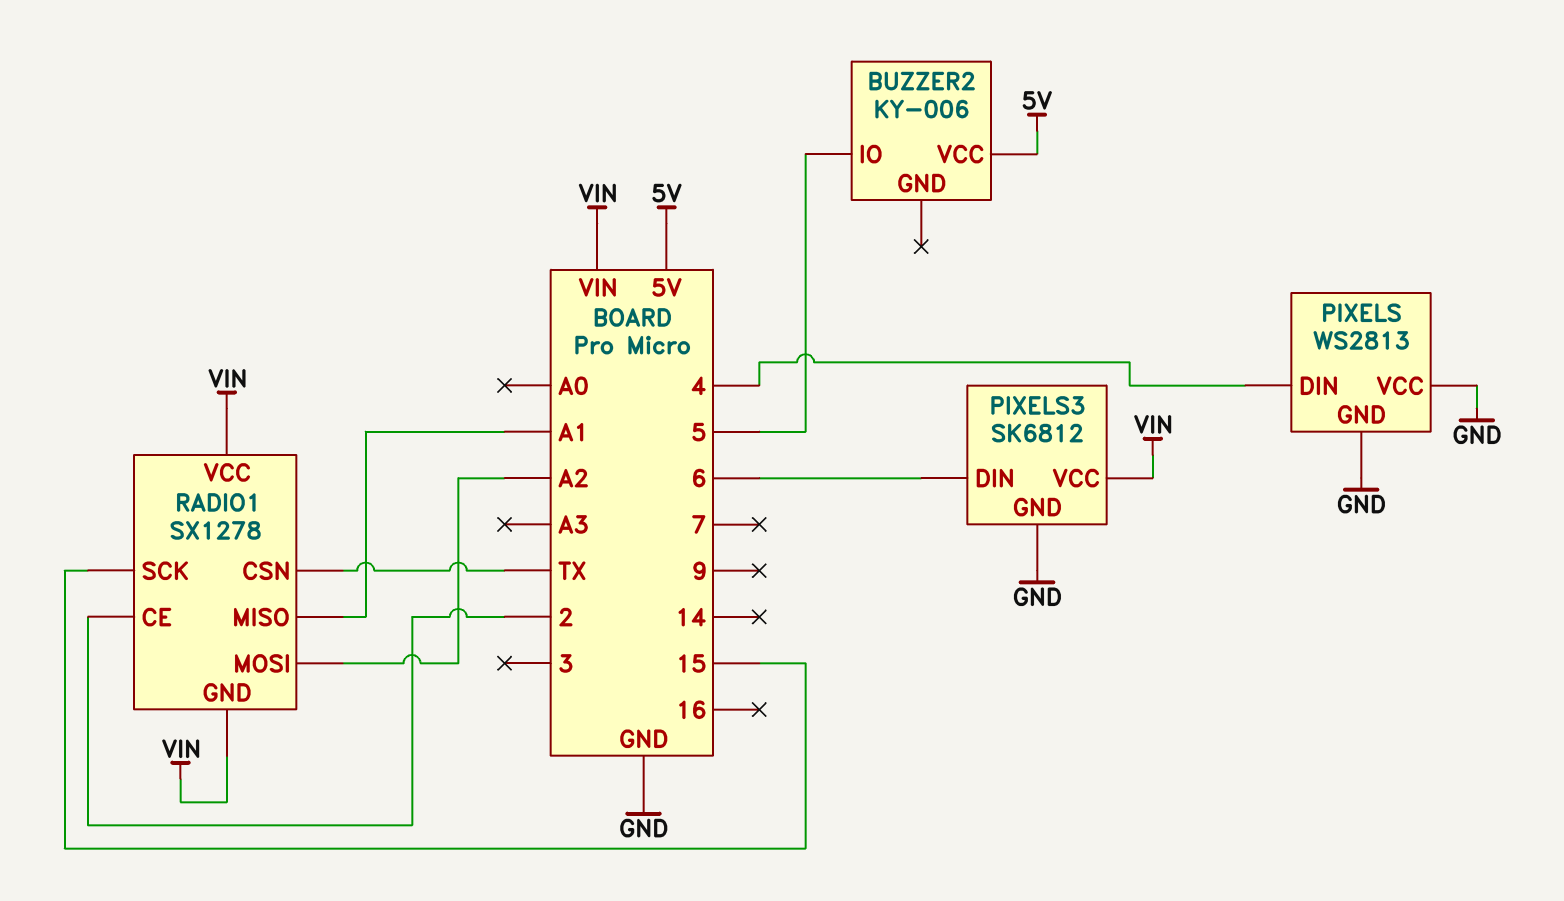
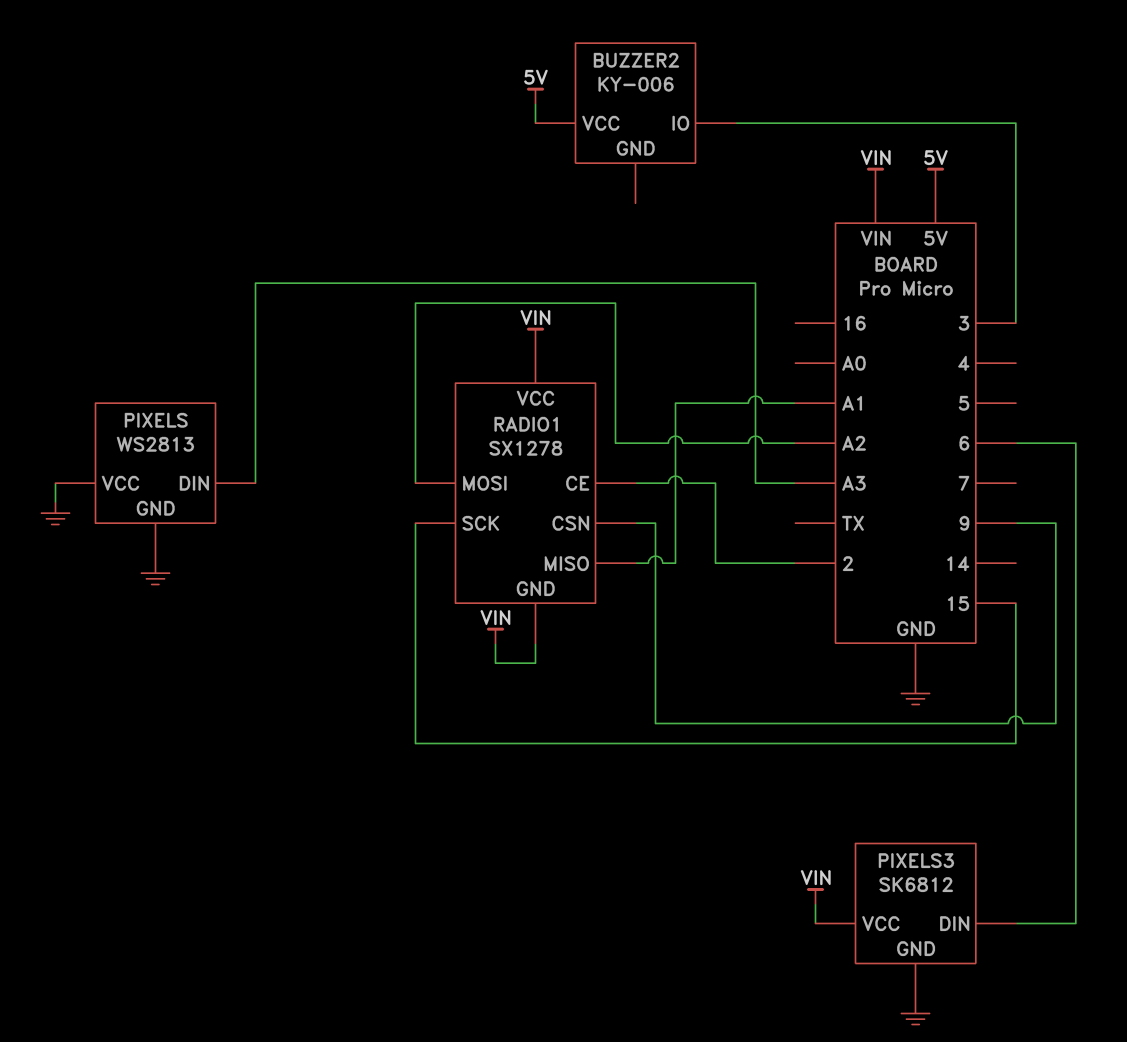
BUZZER2 pin IO: 5 -> 3
PIXELS pin DIN: 4 -> A3
RADIO1 pin CSN: TX -> 9

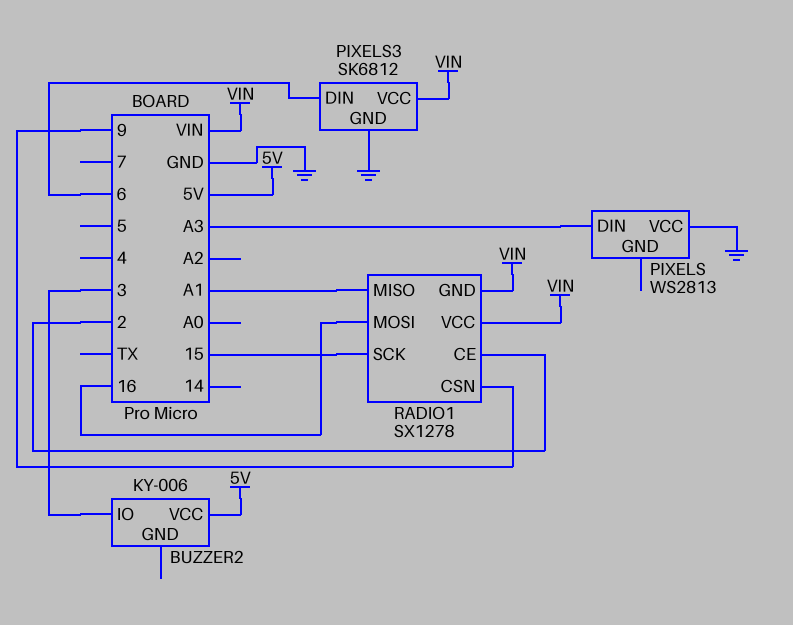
PIXELS pin GND: GND -> none
RADIO1 pin MOSI: A2 -> 16

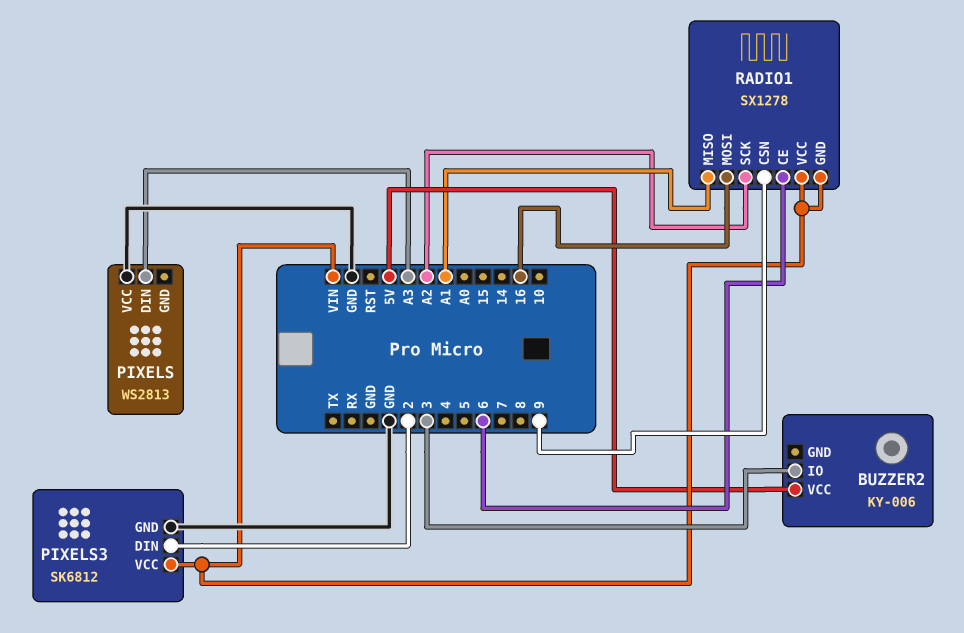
PIXELS3 pin DIN: 6 -> 2
RADIO1 pin CE: 2 -> 6
RADIO1 pin SCK: 15 -> A2

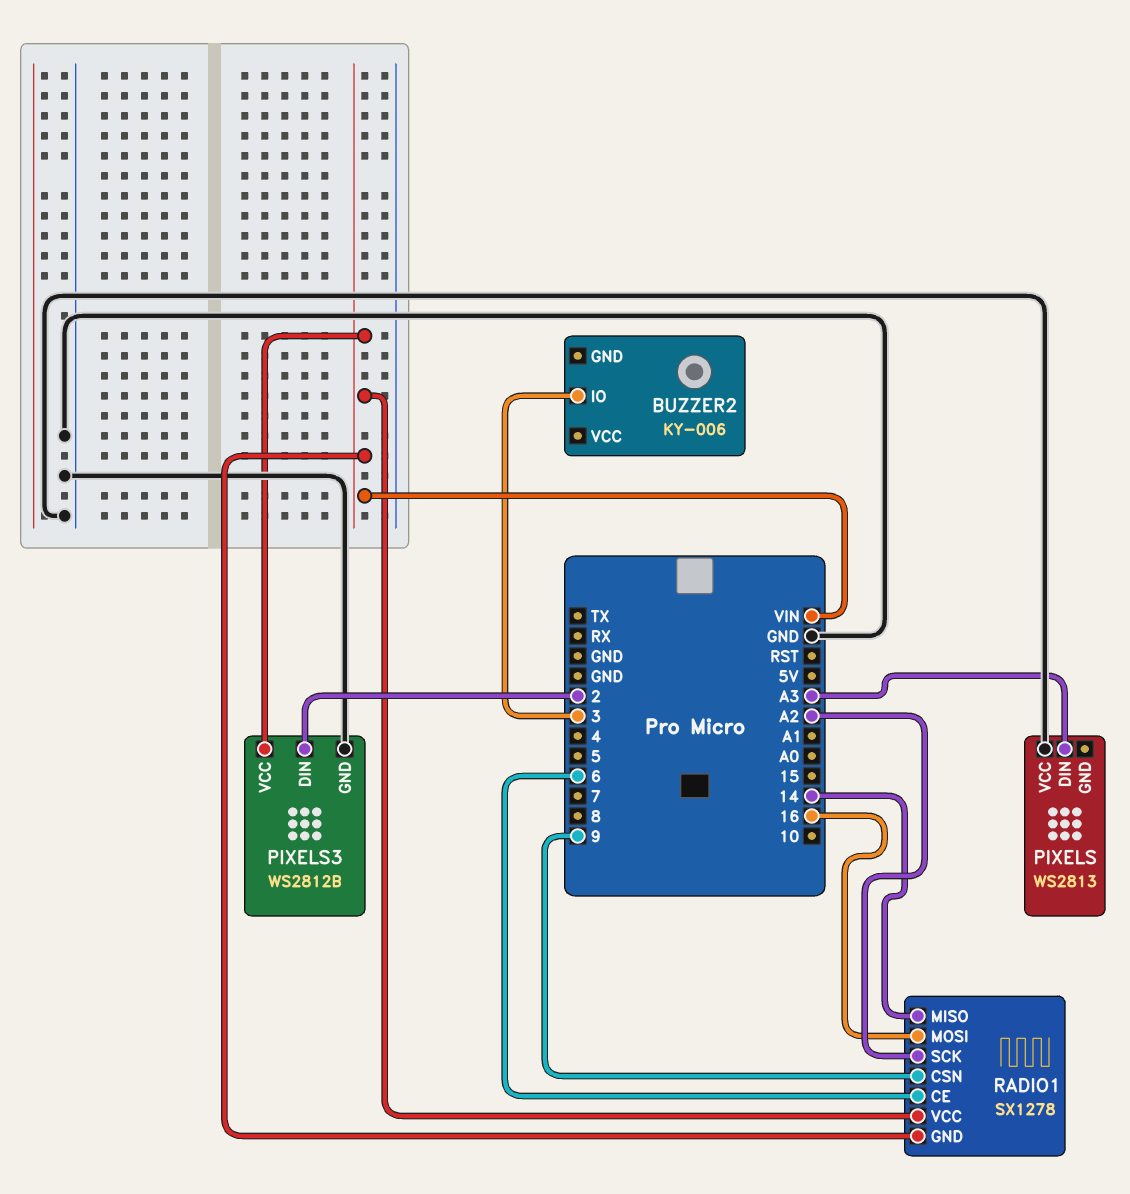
BUZZER2 pin VCC: 5V -> none
PIXELS3: SK6812 -> WS2812B
RADIO1 pin MISO: A1 -> 14

